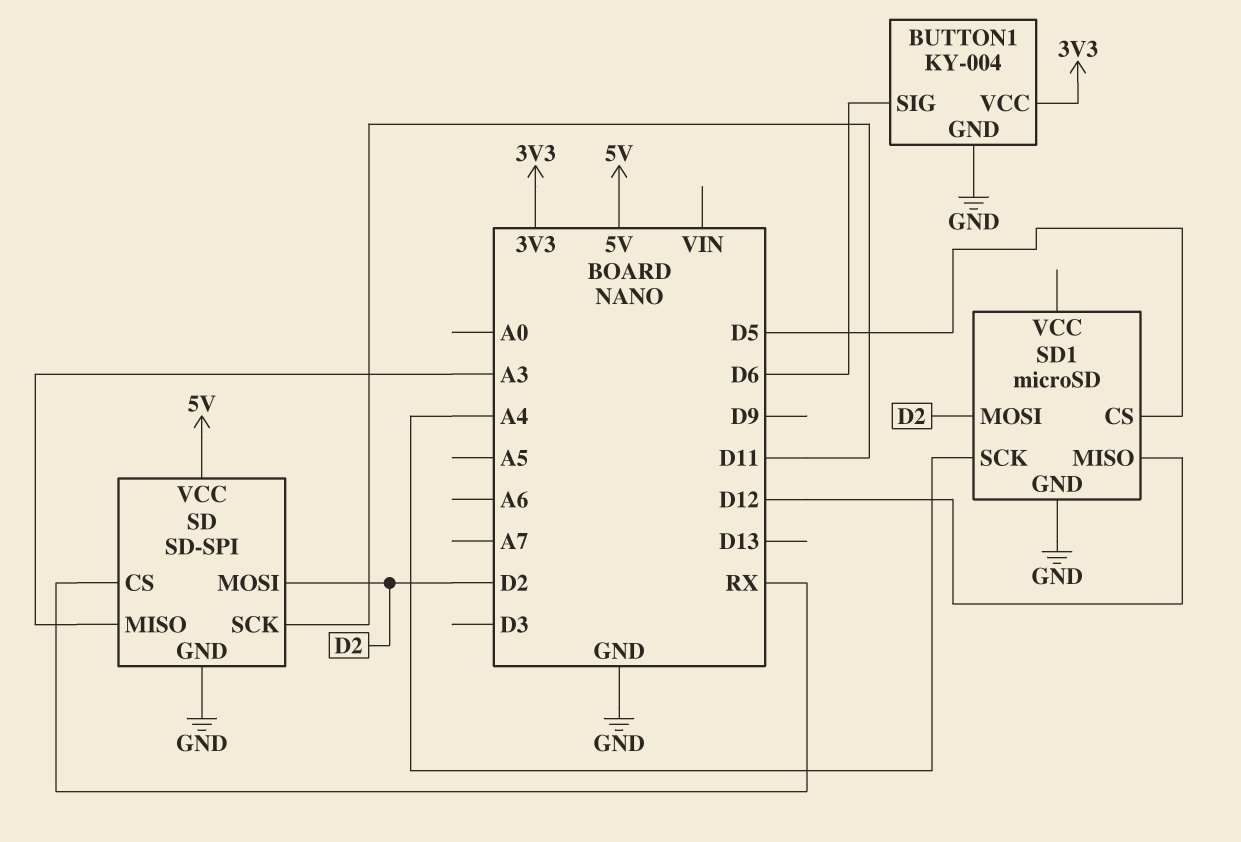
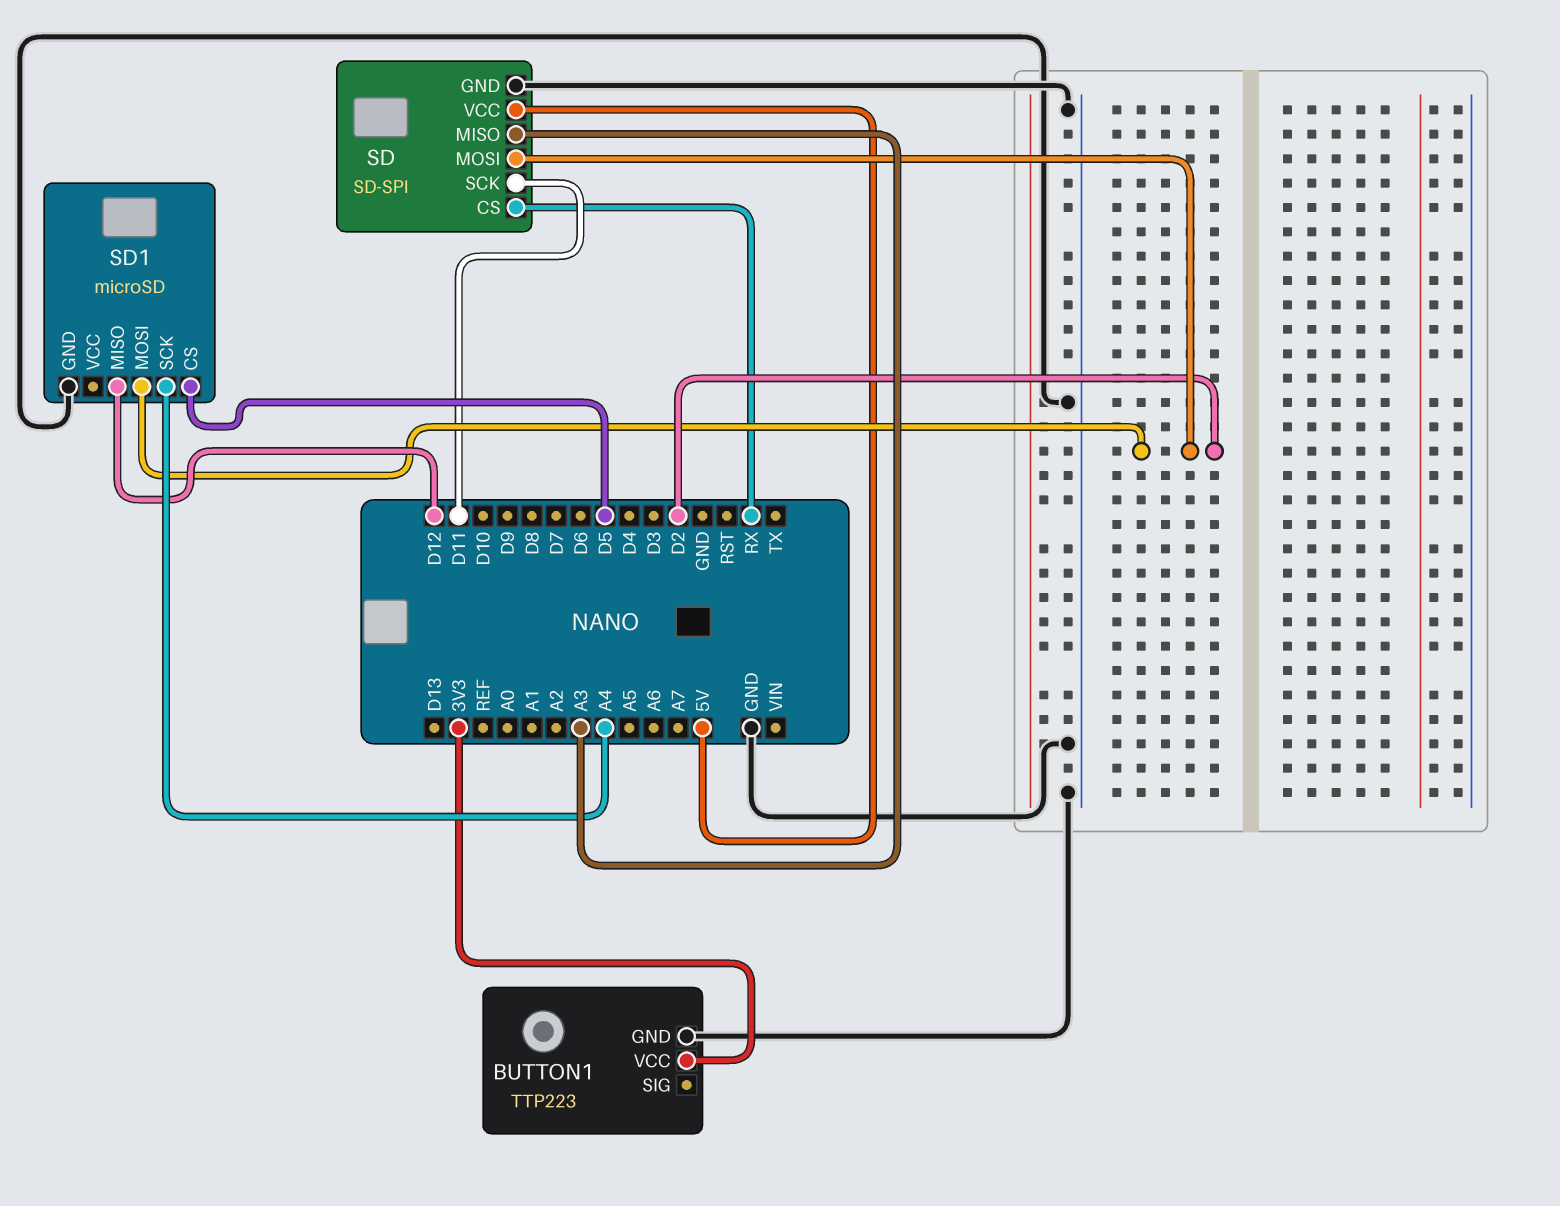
BUTTON1: KY-004 -> TTP223
BUTTON1 pin SIG: D6 -> none

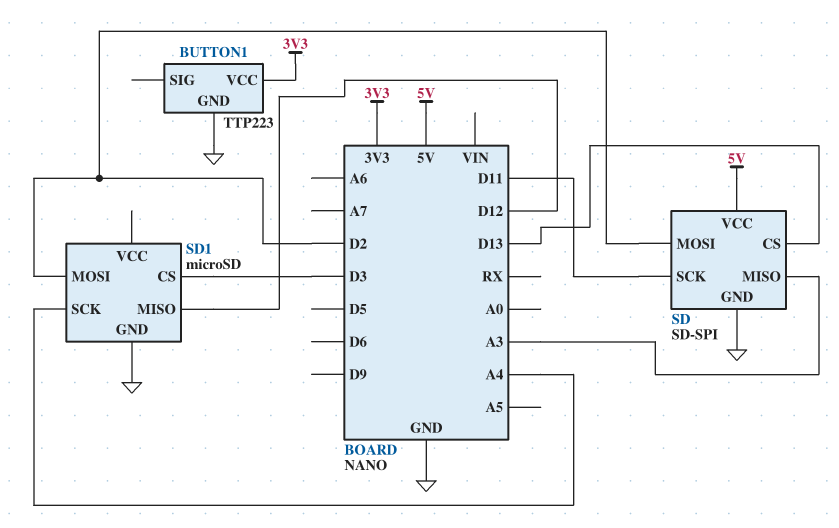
SD pin CS: RX -> D13
SD1 pin CS: D5 -> D3

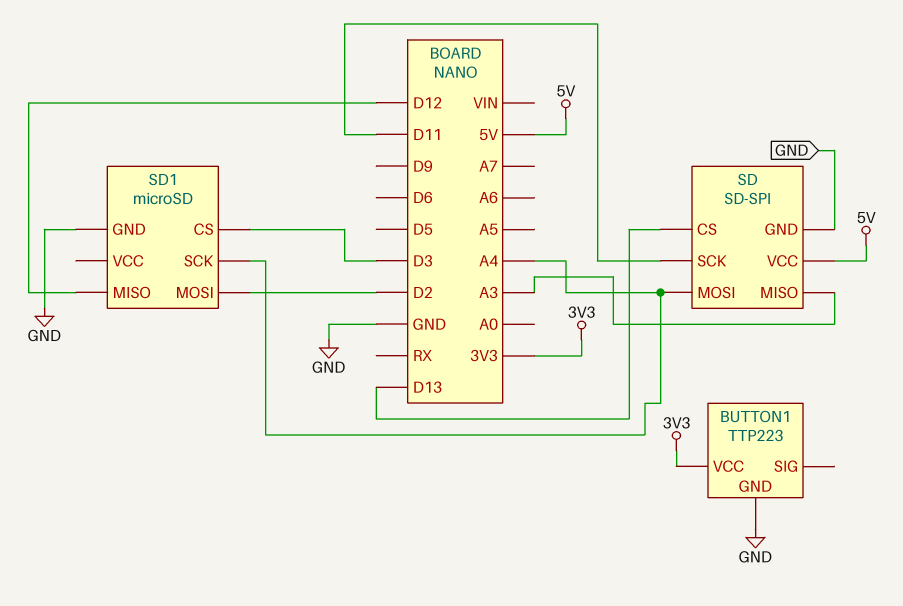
SD pin MOSI: D2 -> A4

